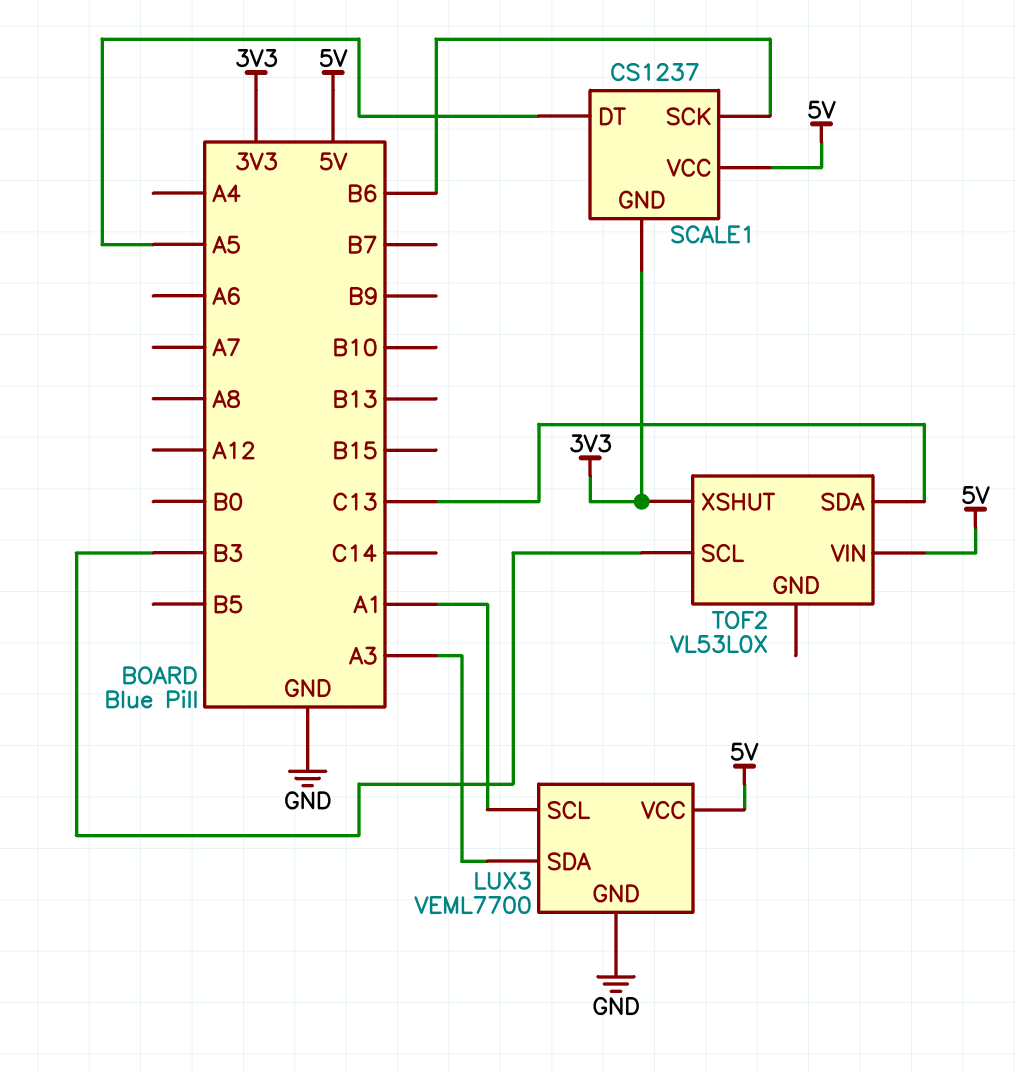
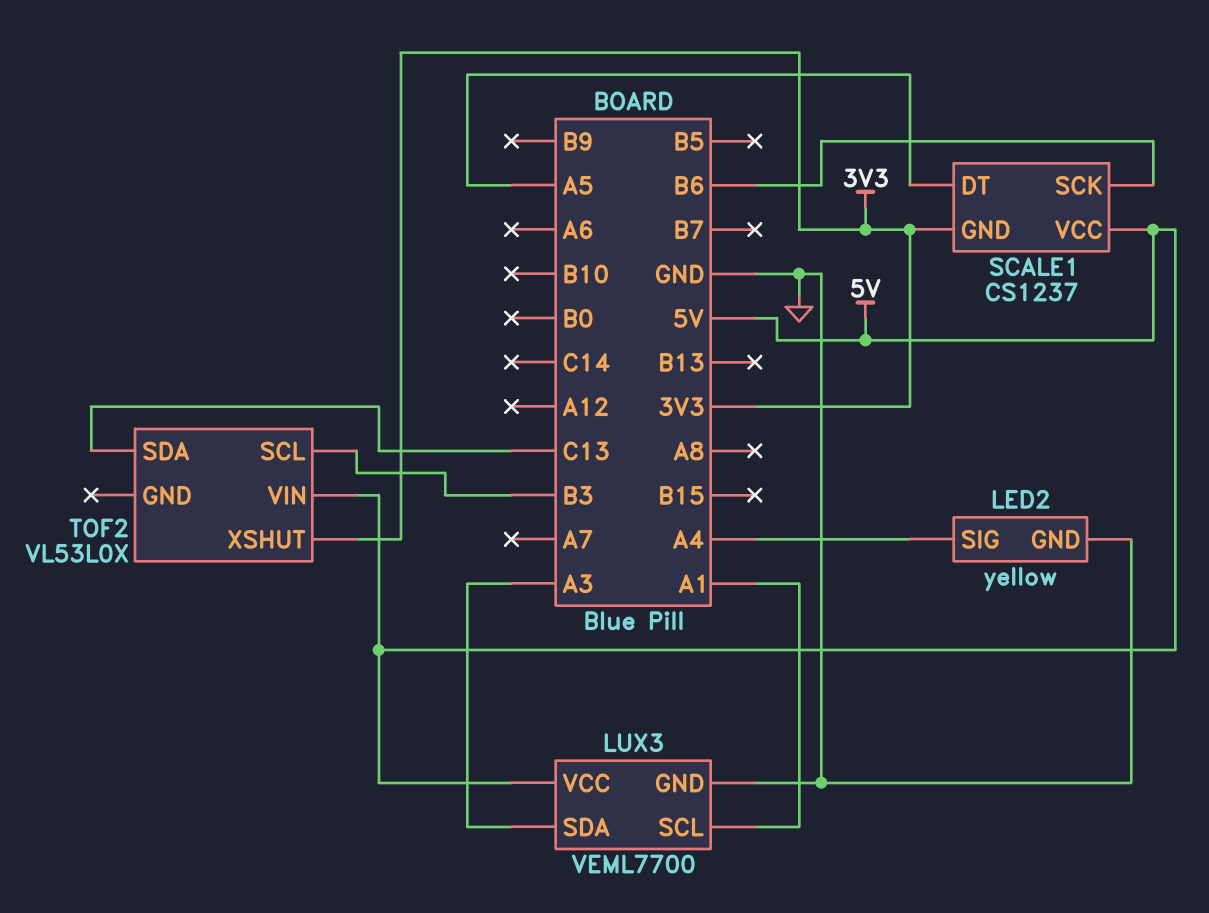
LED2: none -> yellow
LED2 pin GND: none -> GND
LED2 pin SIG: none -> A4

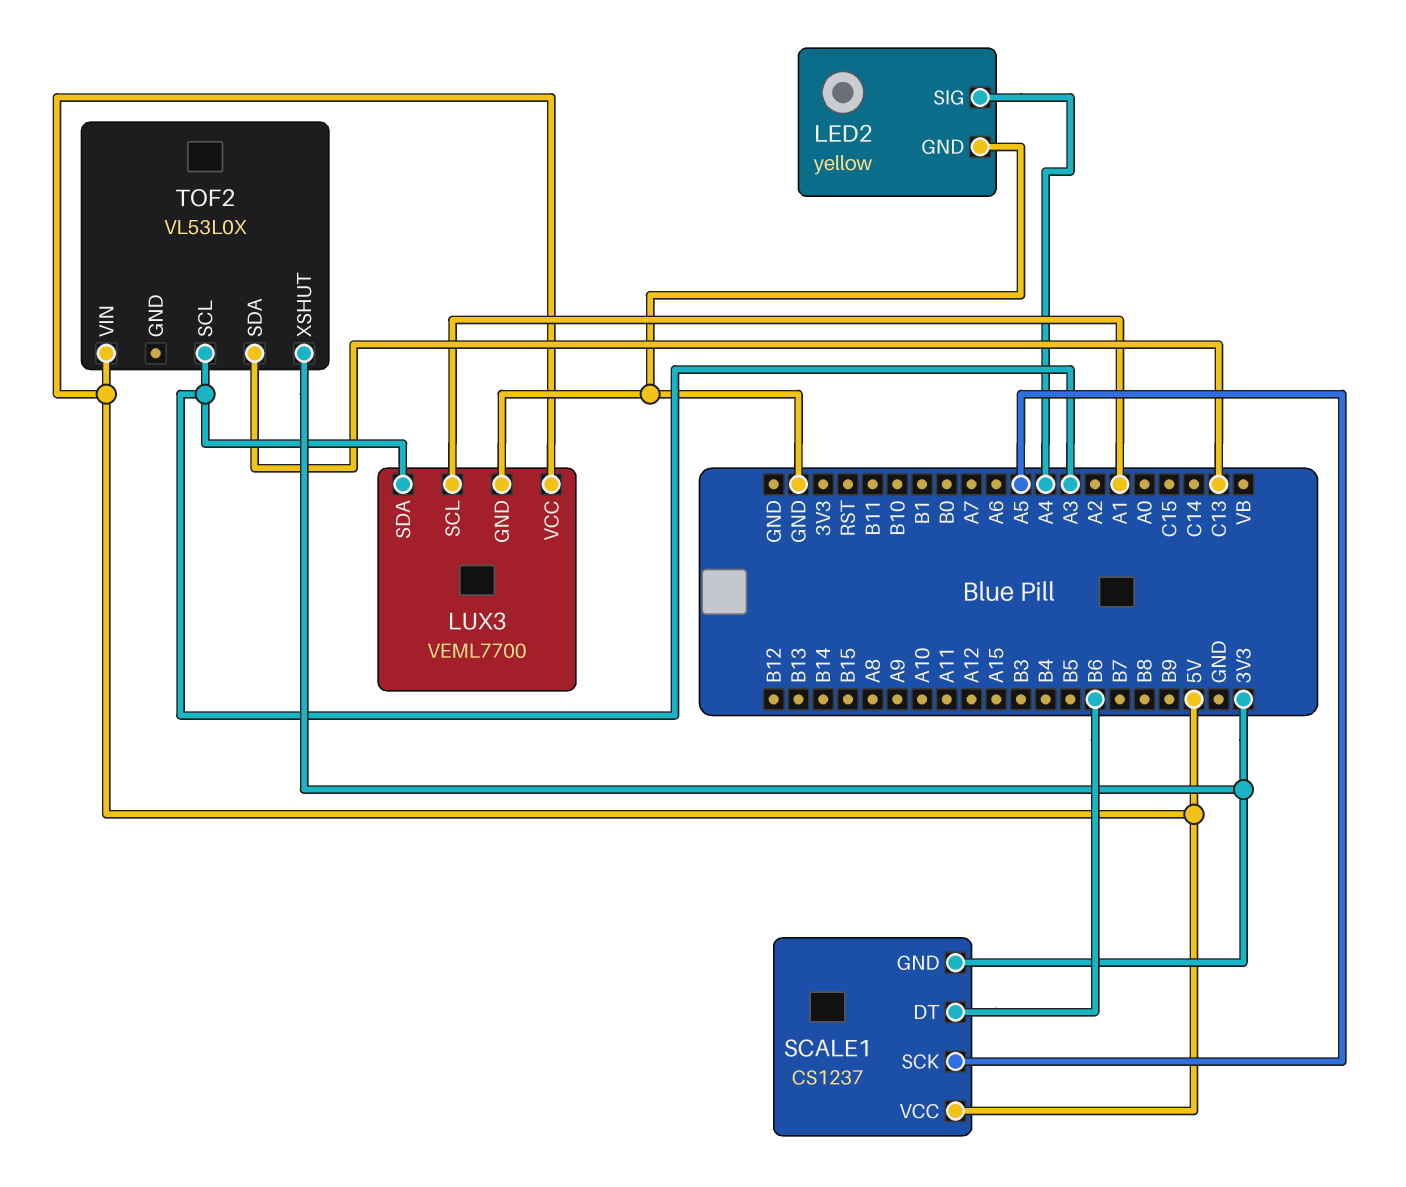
SCALE1 pin DT: A5 -> B6
SCALE1 pin SCK: B6 -> A5
TOF2 pin SCL: B3 -> A3

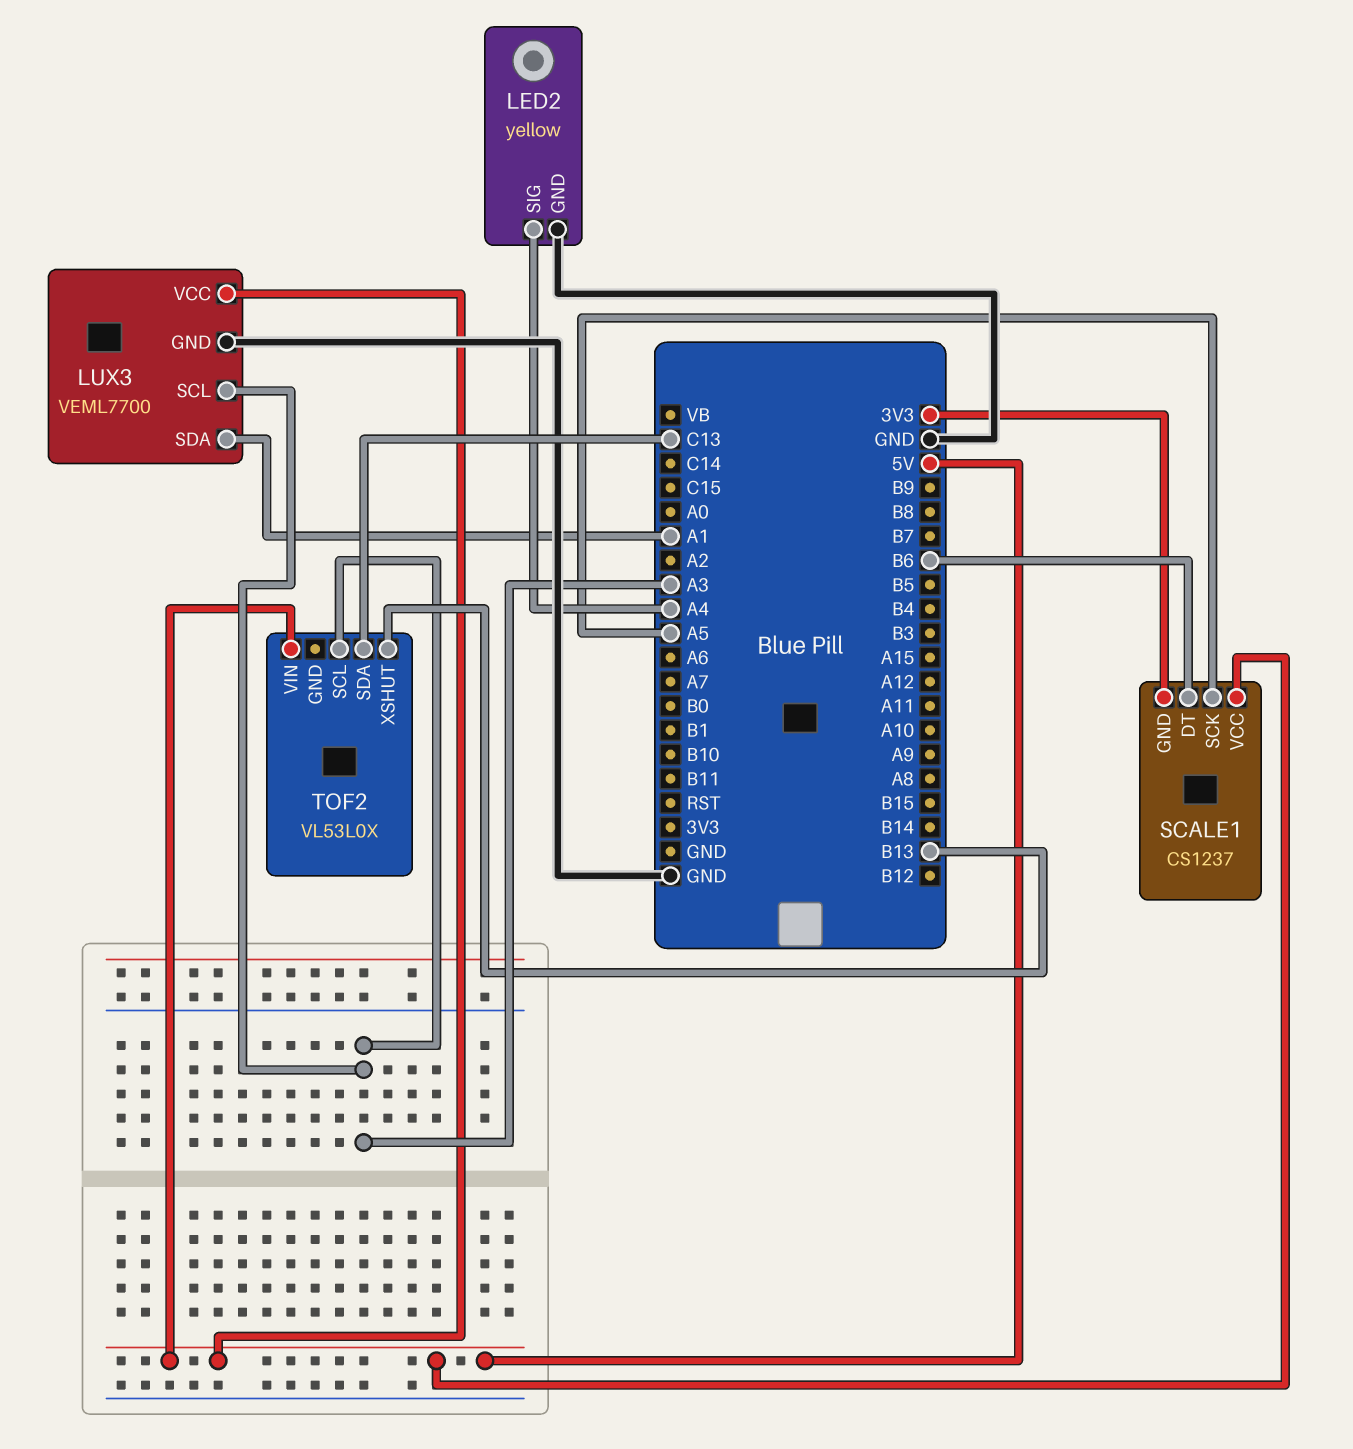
LUX3 pin SCL: A1 -> A3
LUX3 pin SDA: A3 -> A1
TOF2 pin XSHUT: 3V3 -> B13

